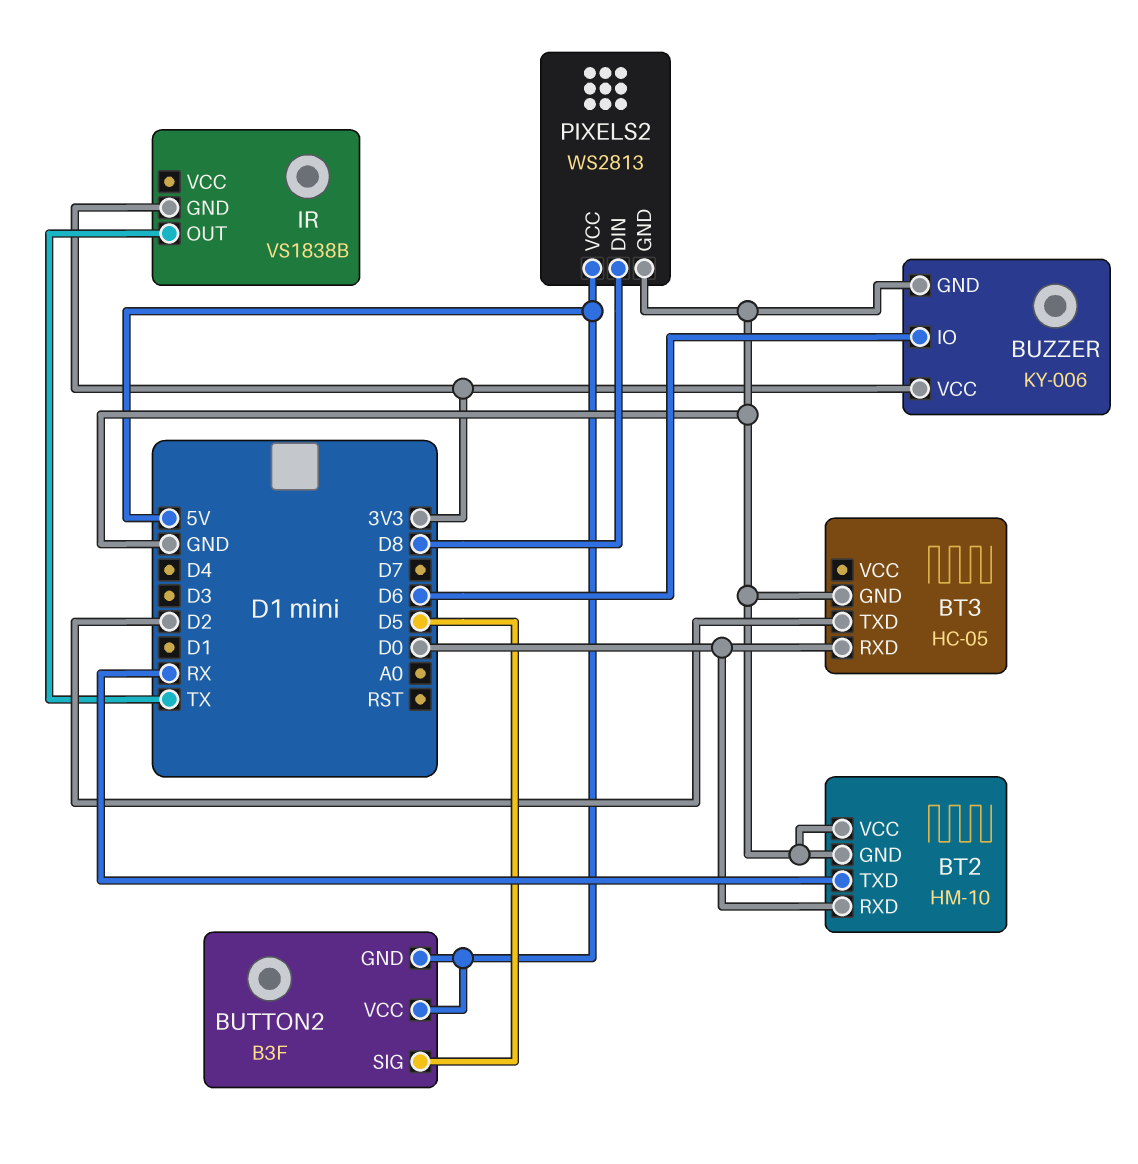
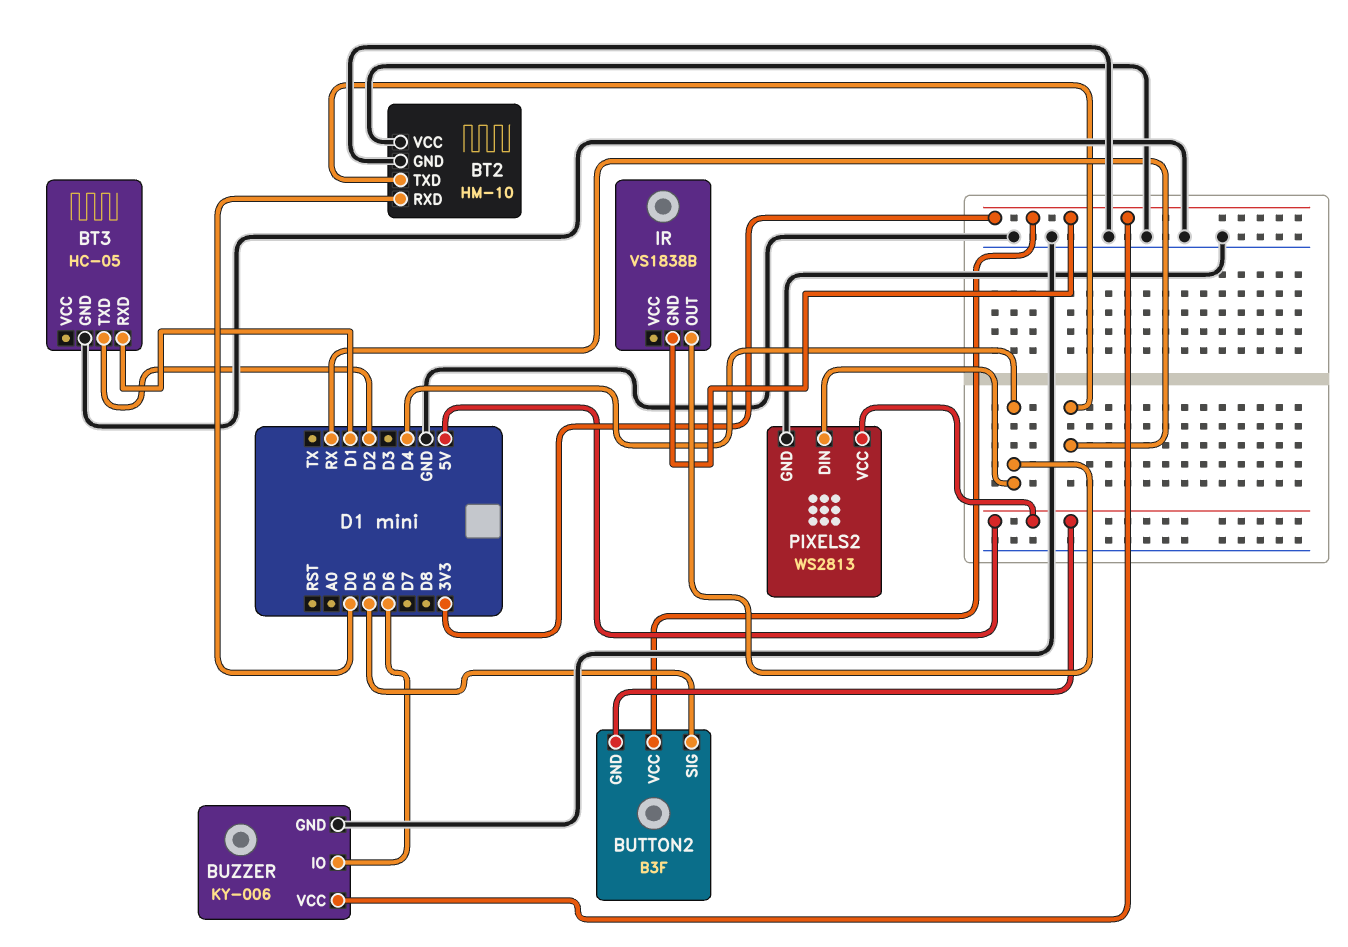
BT3 pin RXD: D0 -> D1
BUTTON2 pin VCC: 5V -> 3V3
IR pin OUT: TX -> D4
PIXELS2 pin DIN: D8 -> D4

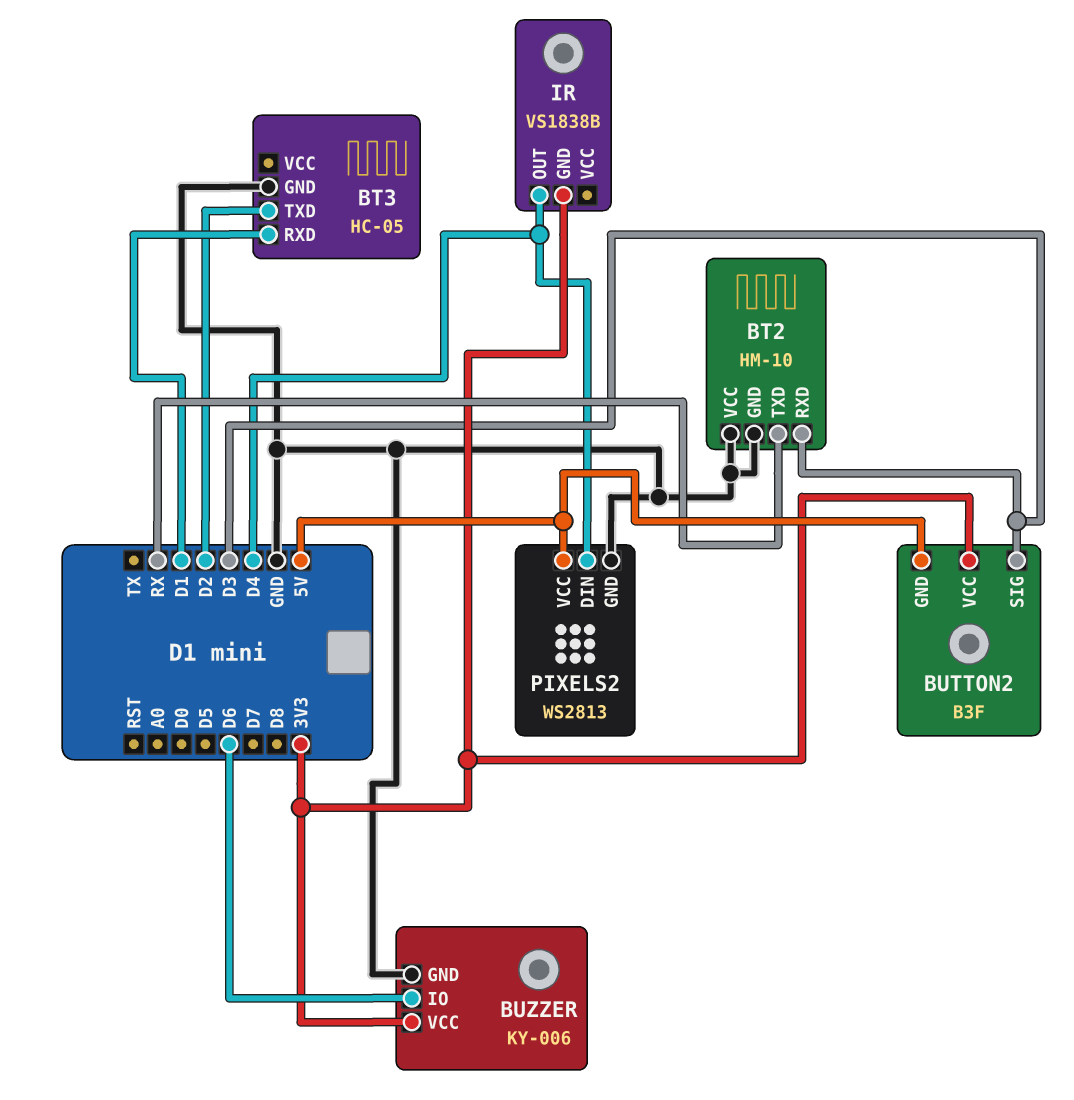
BT2 pin RXD: D0 -> D3
BUTTON2 pin SIG: D5 -> D3

